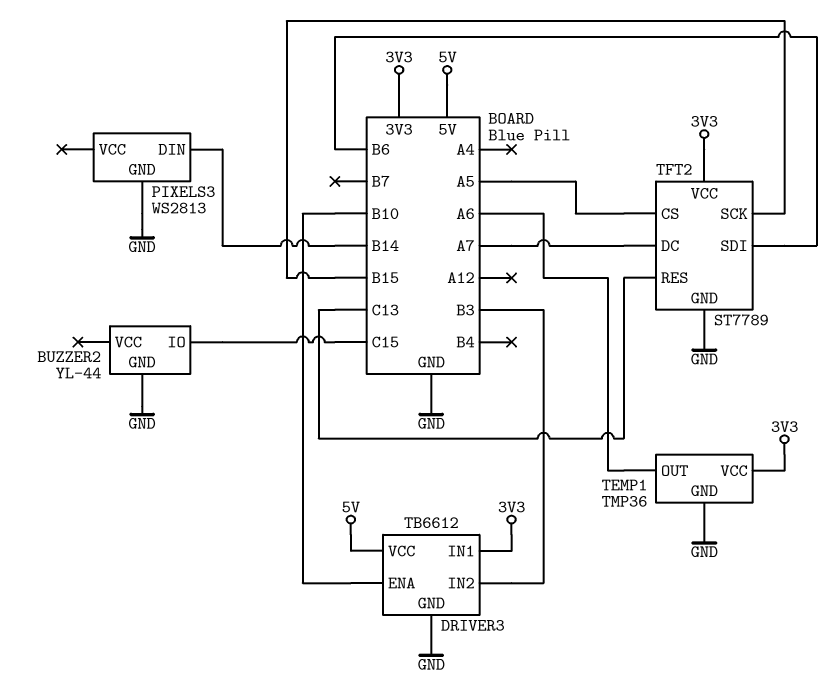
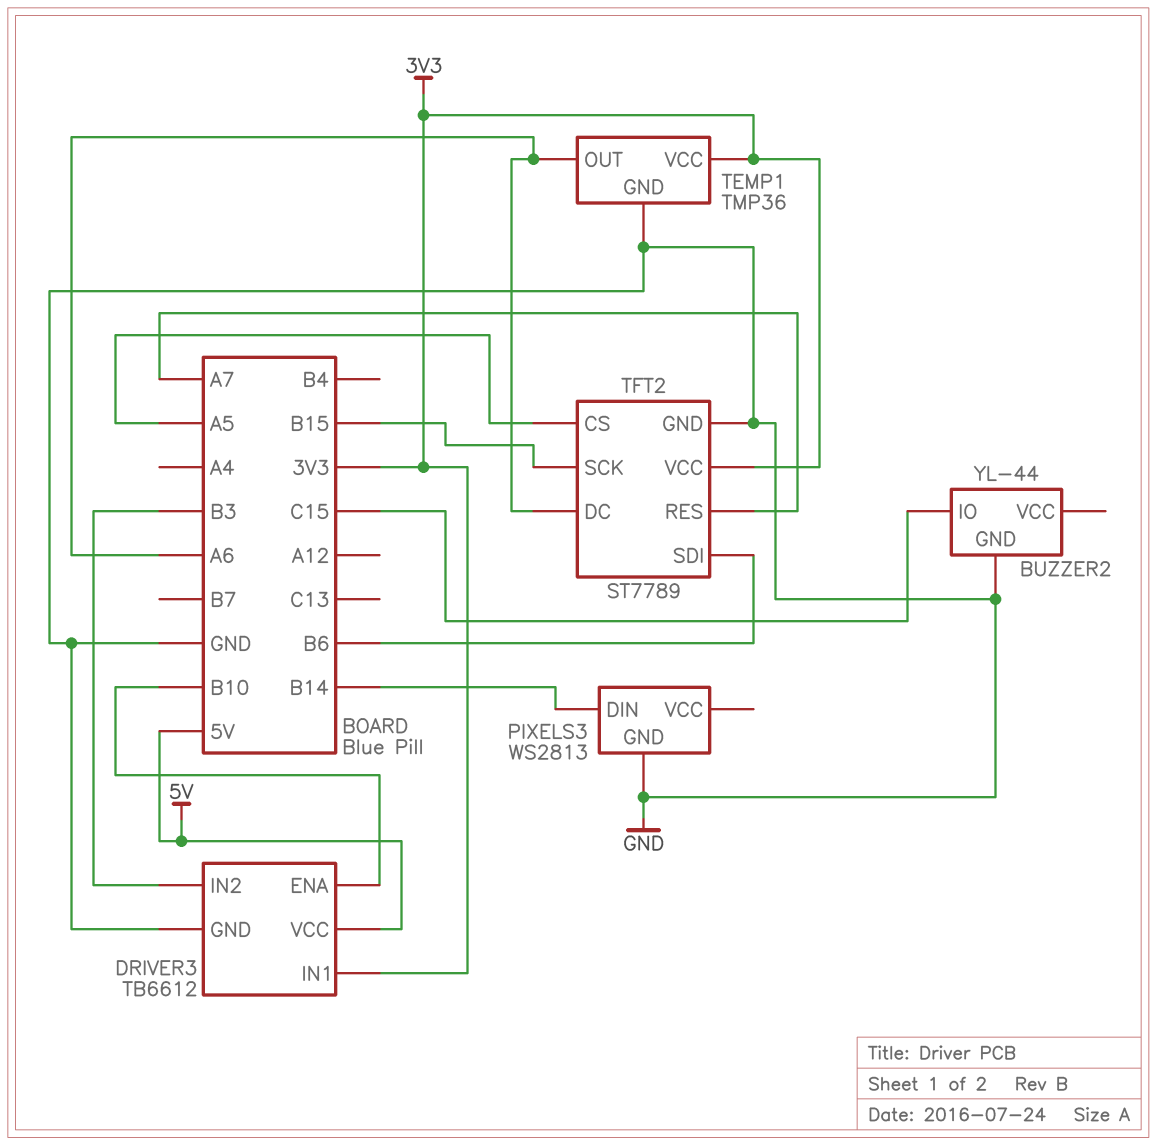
TFT2 pin DC: A7 -> A6
TFT2 pin RES: C13 -> A7

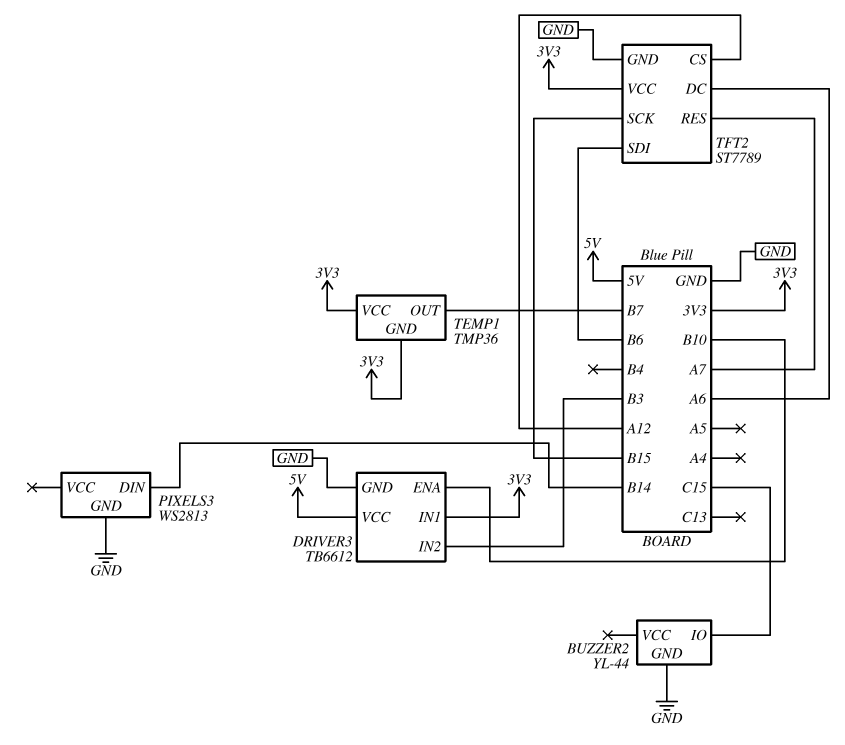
TEMP1 pin GND: GND -> 3V3
TEMP1 pin OUT: A6 -> B7
TFT2 pin CS: A5 -> A12

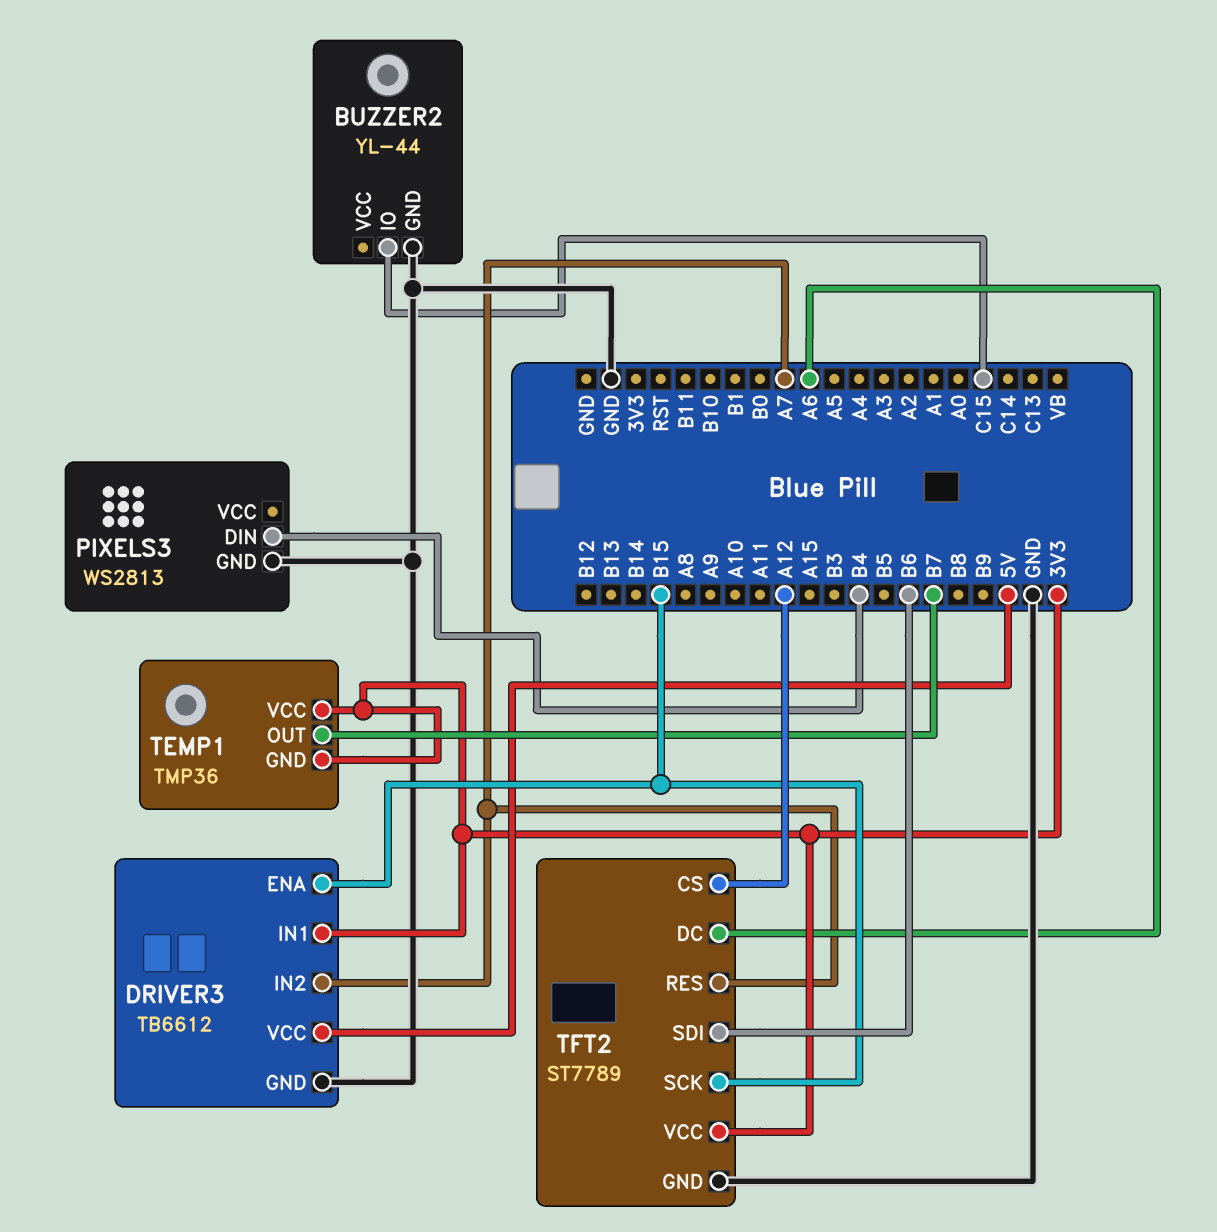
DRIVER3 pin ENA: B10 -> B15
DRIVER3 pin IN2: B3 -> A7
PIXELS3 pin DIN: B14 -> B4

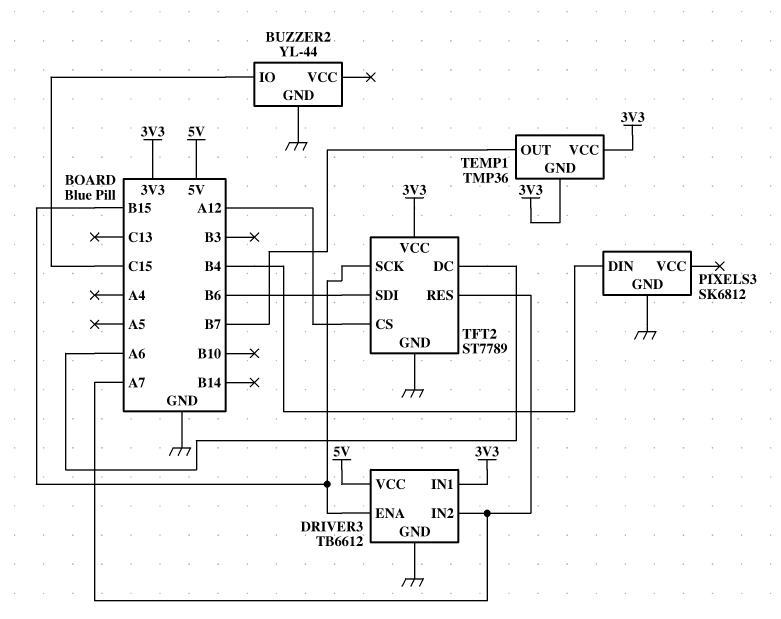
PIXELS3: WS2813 -> SK6812

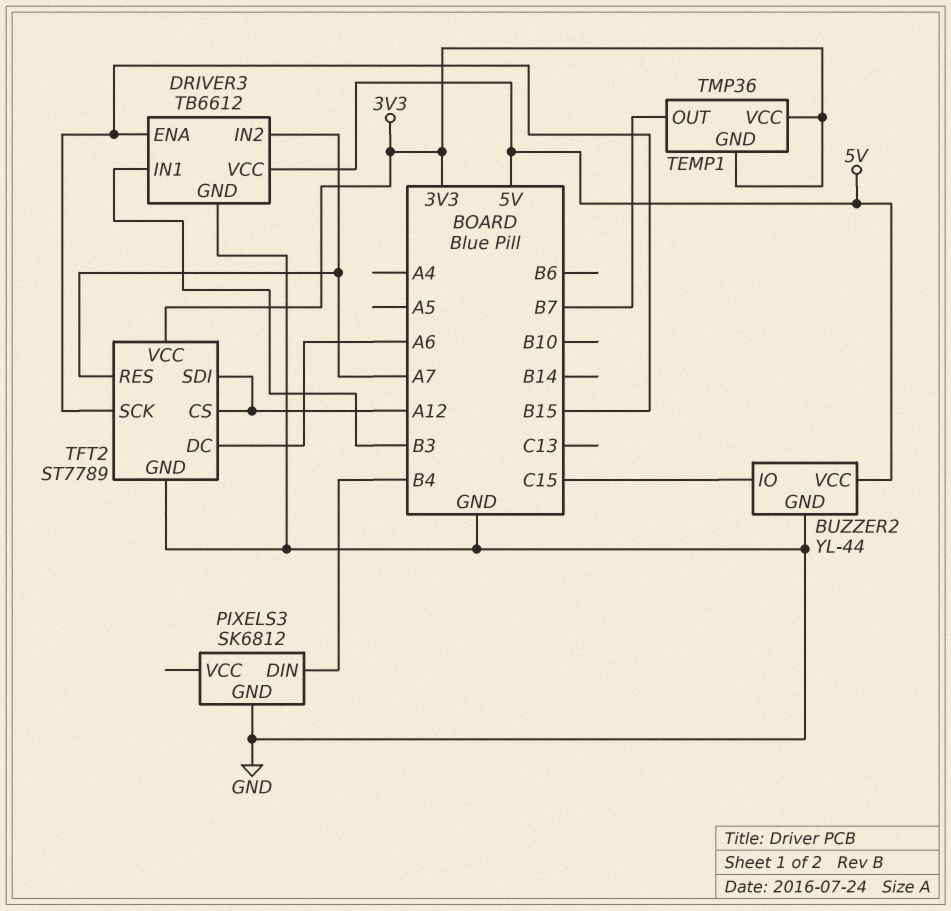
BUZZER2 pin VCC: none -> 5V
DRIVER3 pin IN1: 3V3 -> B3
TFT2 pin SDI: B6 -> A12

